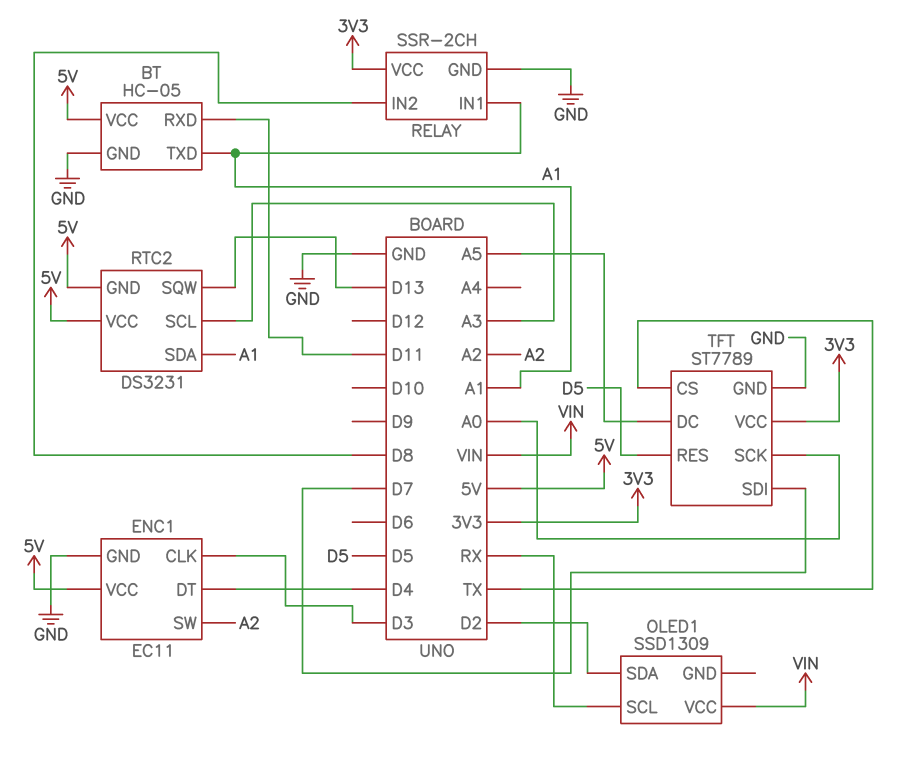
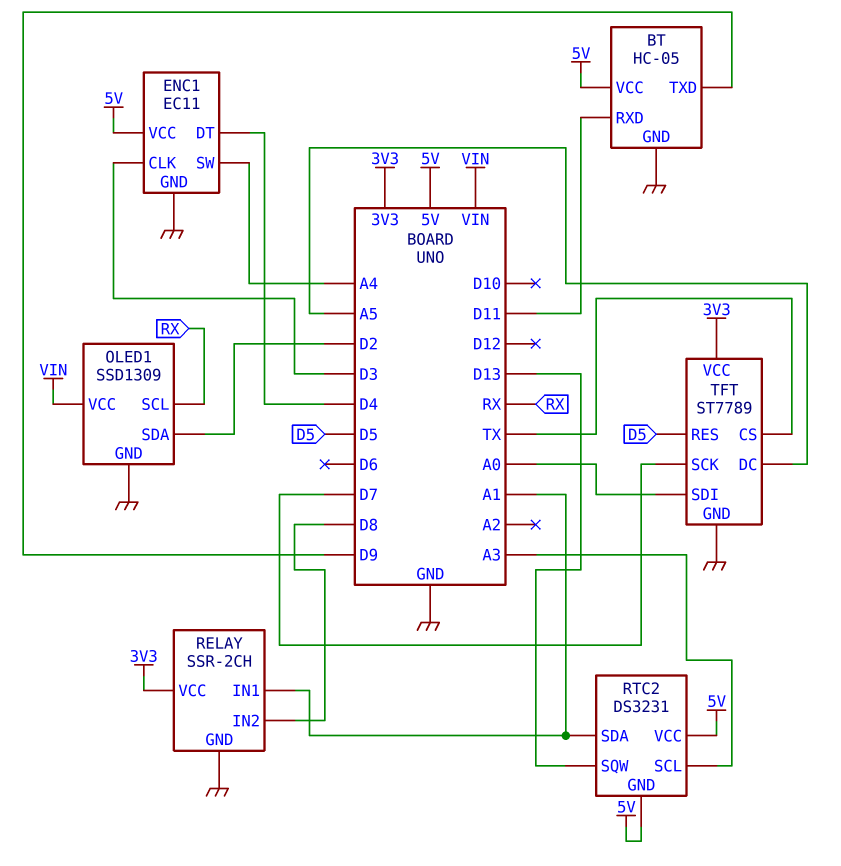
BT pin TXD: A1 -> D9
ENC1 pin SW: A2 -> A4
OLED1 pin GND: none -> GND
TFT pin SCK: A0 -> D7
TFT pin SDI: D7 -> A0

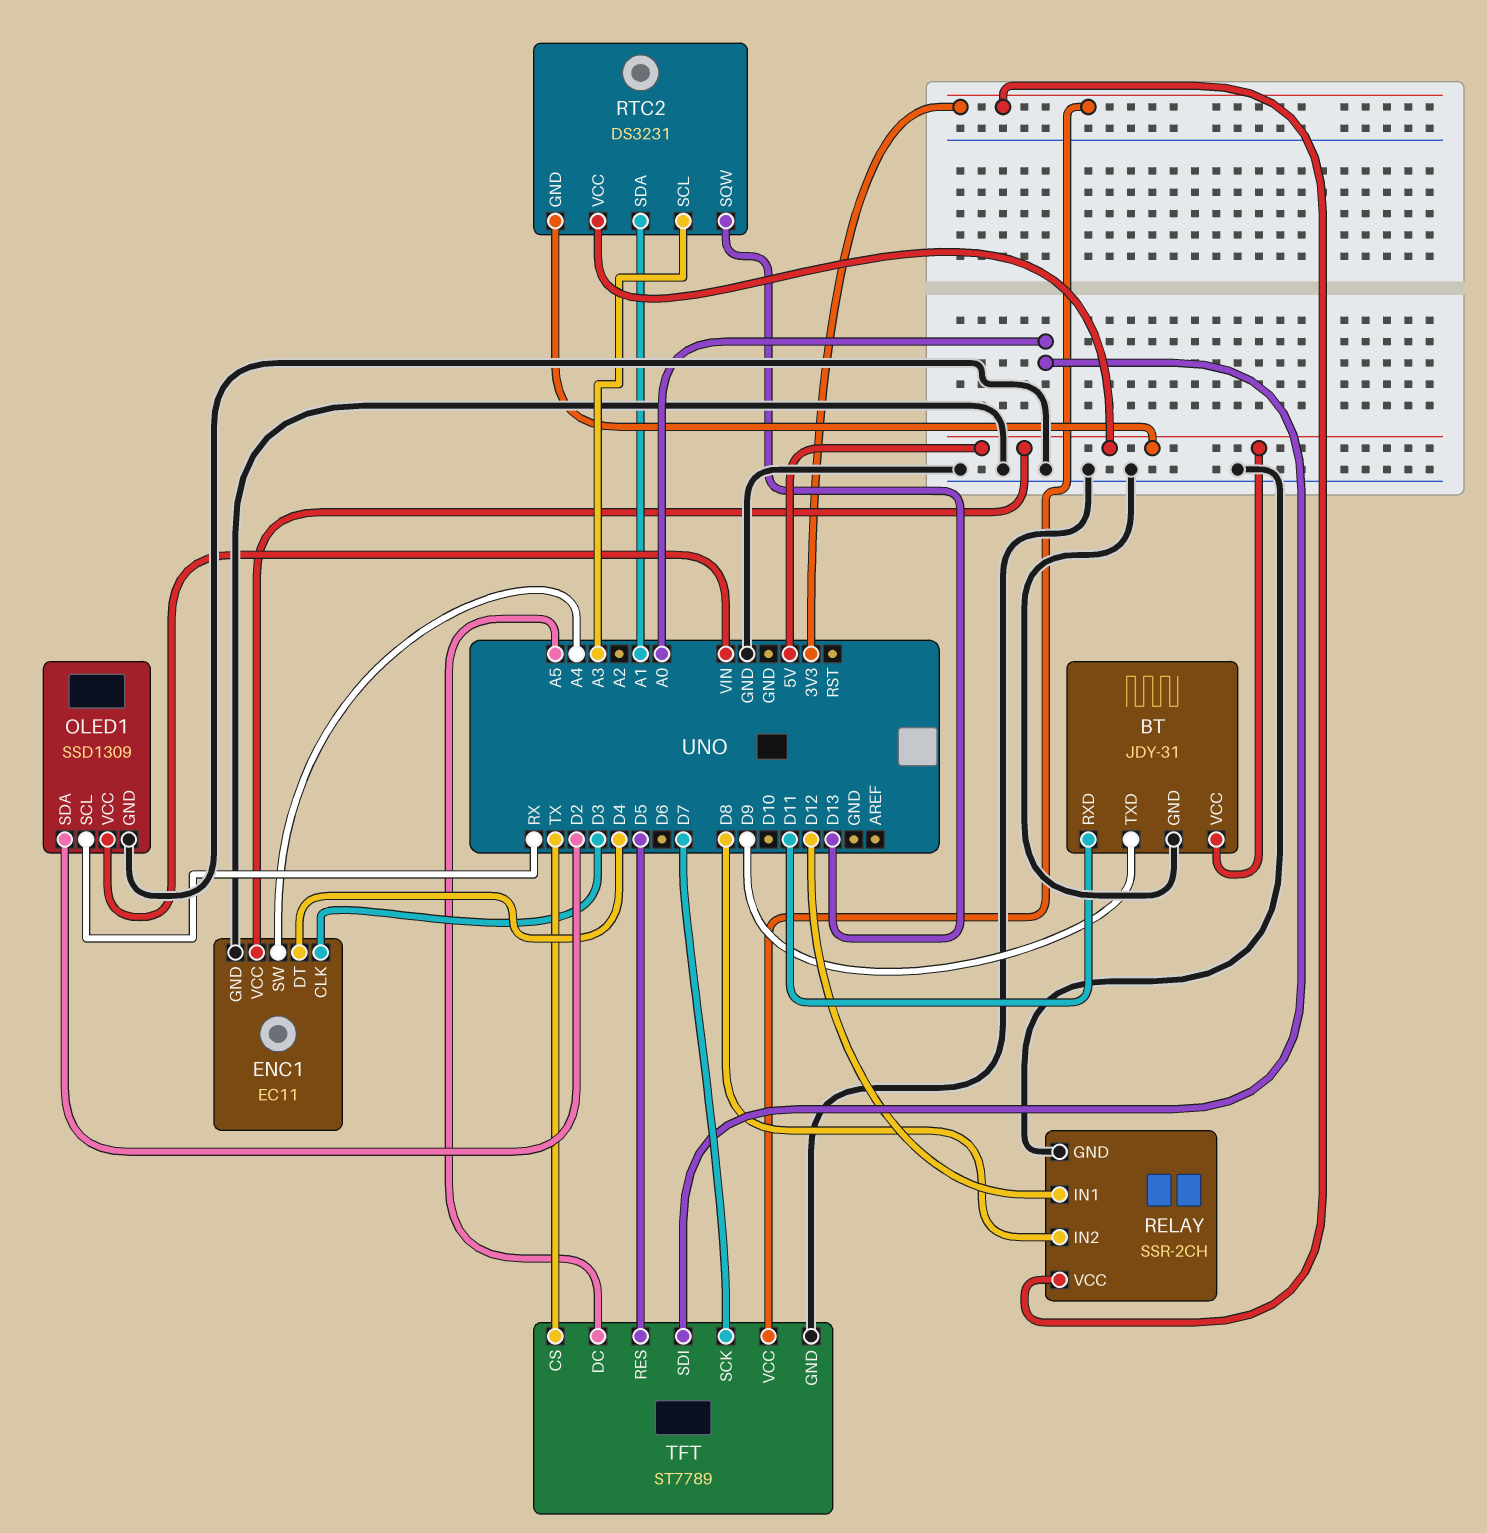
BT: HC-05 -> JDY-31
RELAY pin IN1: A1 -> D12

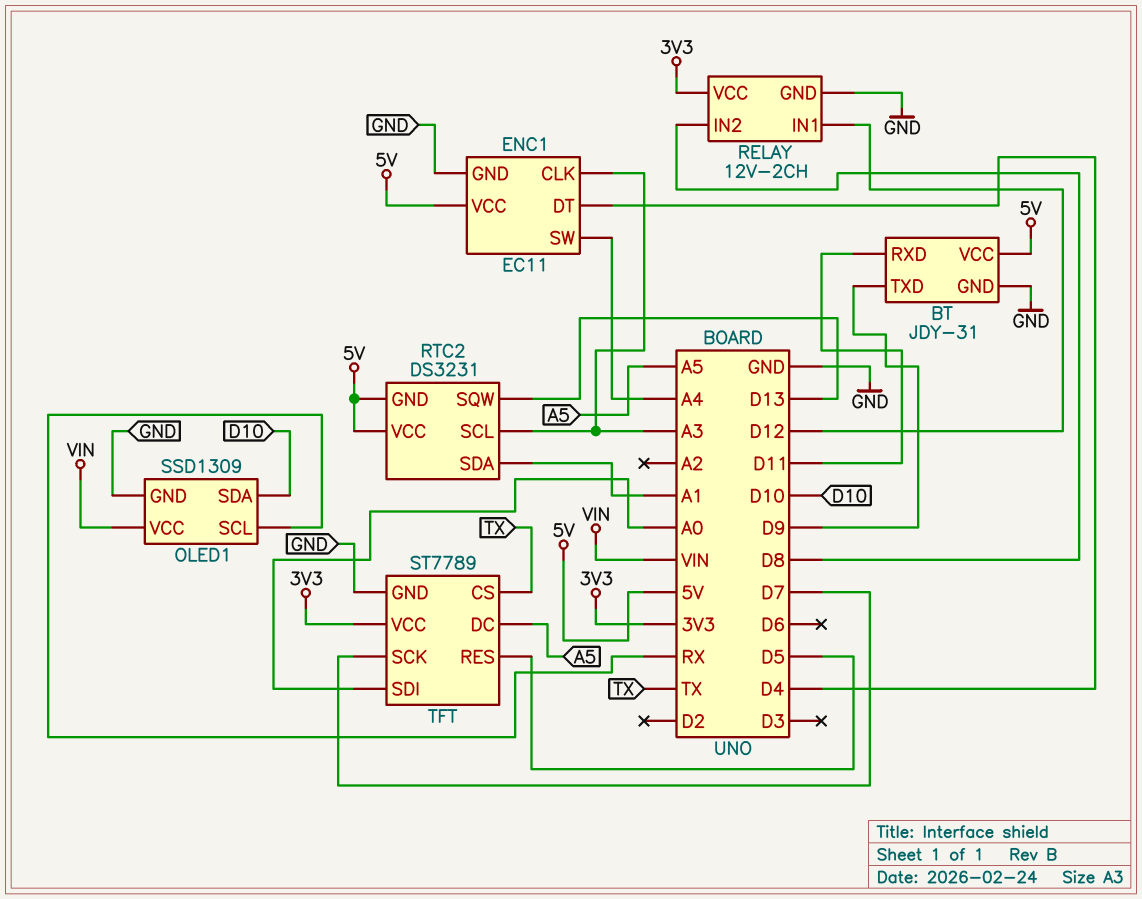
ENC1 pin CLK: D3 -> A3
OLED1 pin SDA: D2 -> D10
RELAY: SSR-2CH -> 12V-2CH

